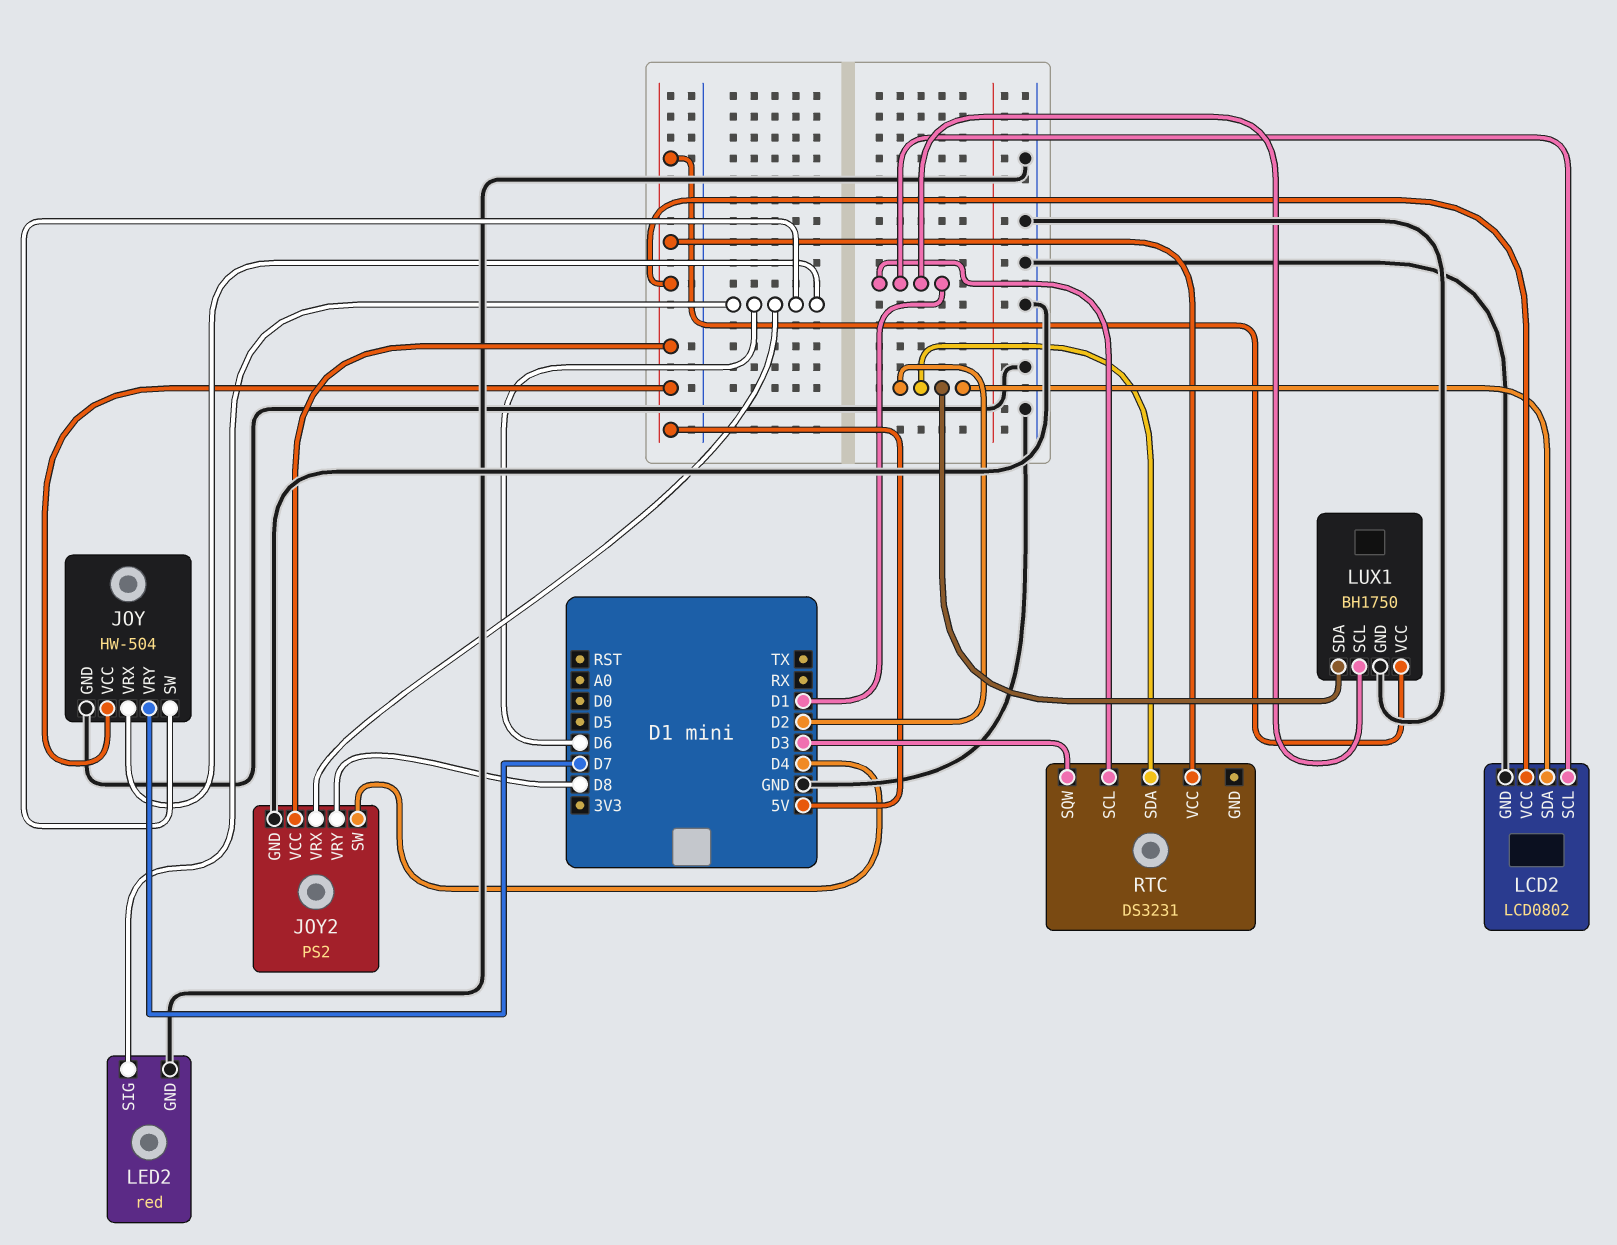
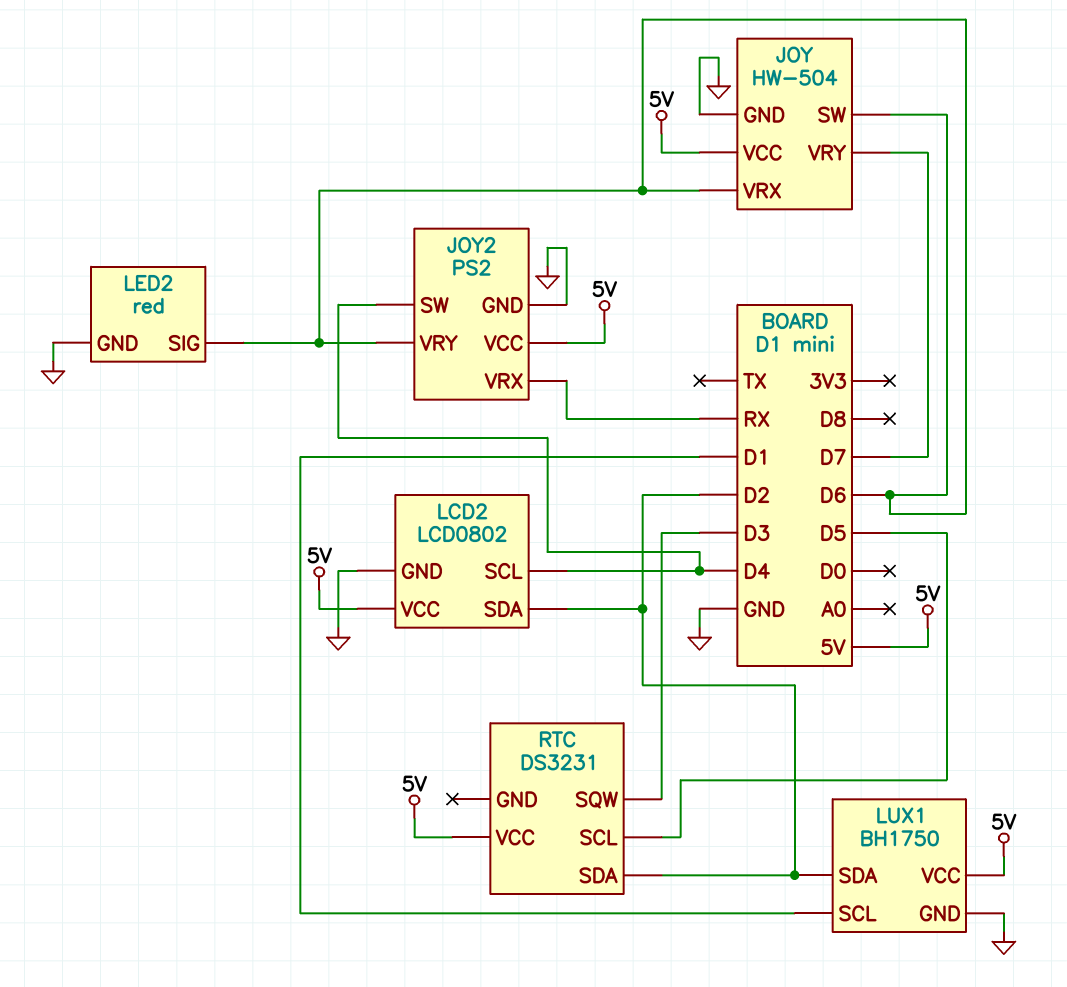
JOY2 pin VRX: D6 -> RX
JOY2 pin VRY: D8 -> D6
LCD2 pin SCL: D1 -> D4
RTC pin SCL: D1 -> D5

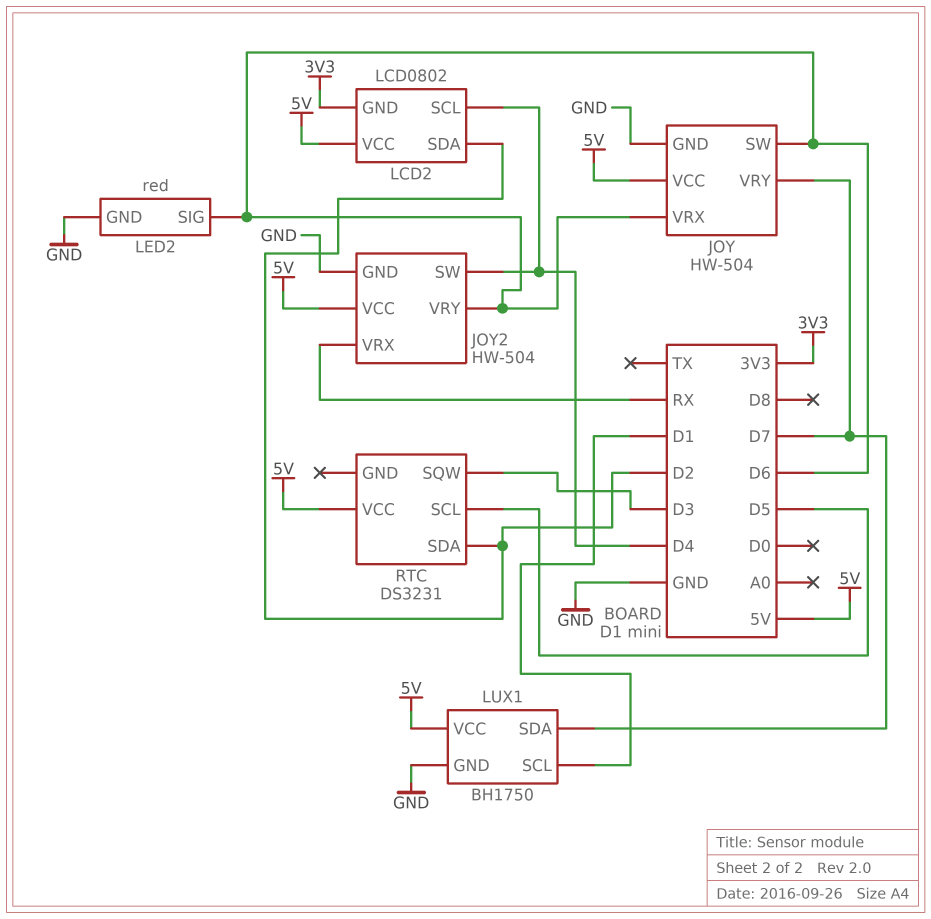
JOY2: PS2 -> HW-504
LCD2 pin GND: GND -> 3V3
LUX1 pin SDA: D2 -> D7

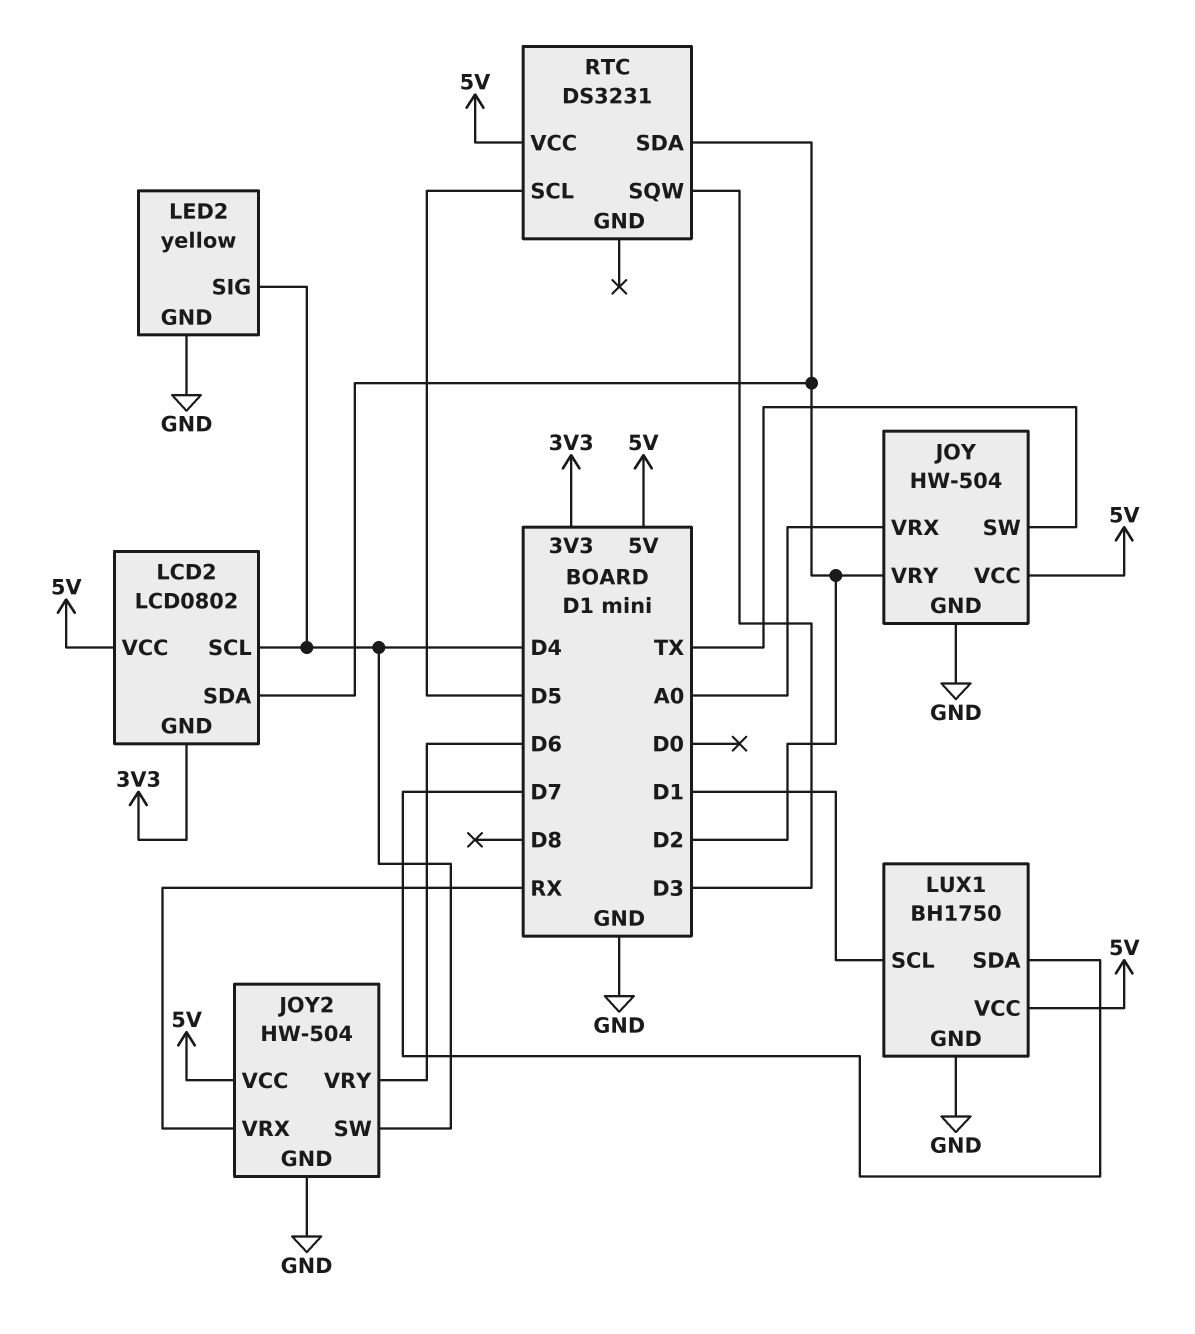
JOY pin SW: D6 -> TX
JOY pin VRX: D6 -> A0
JOY pin VRY: D7 -> D2
LED2: red -> yellow
LED2 pin SIG: D6 -> D4

